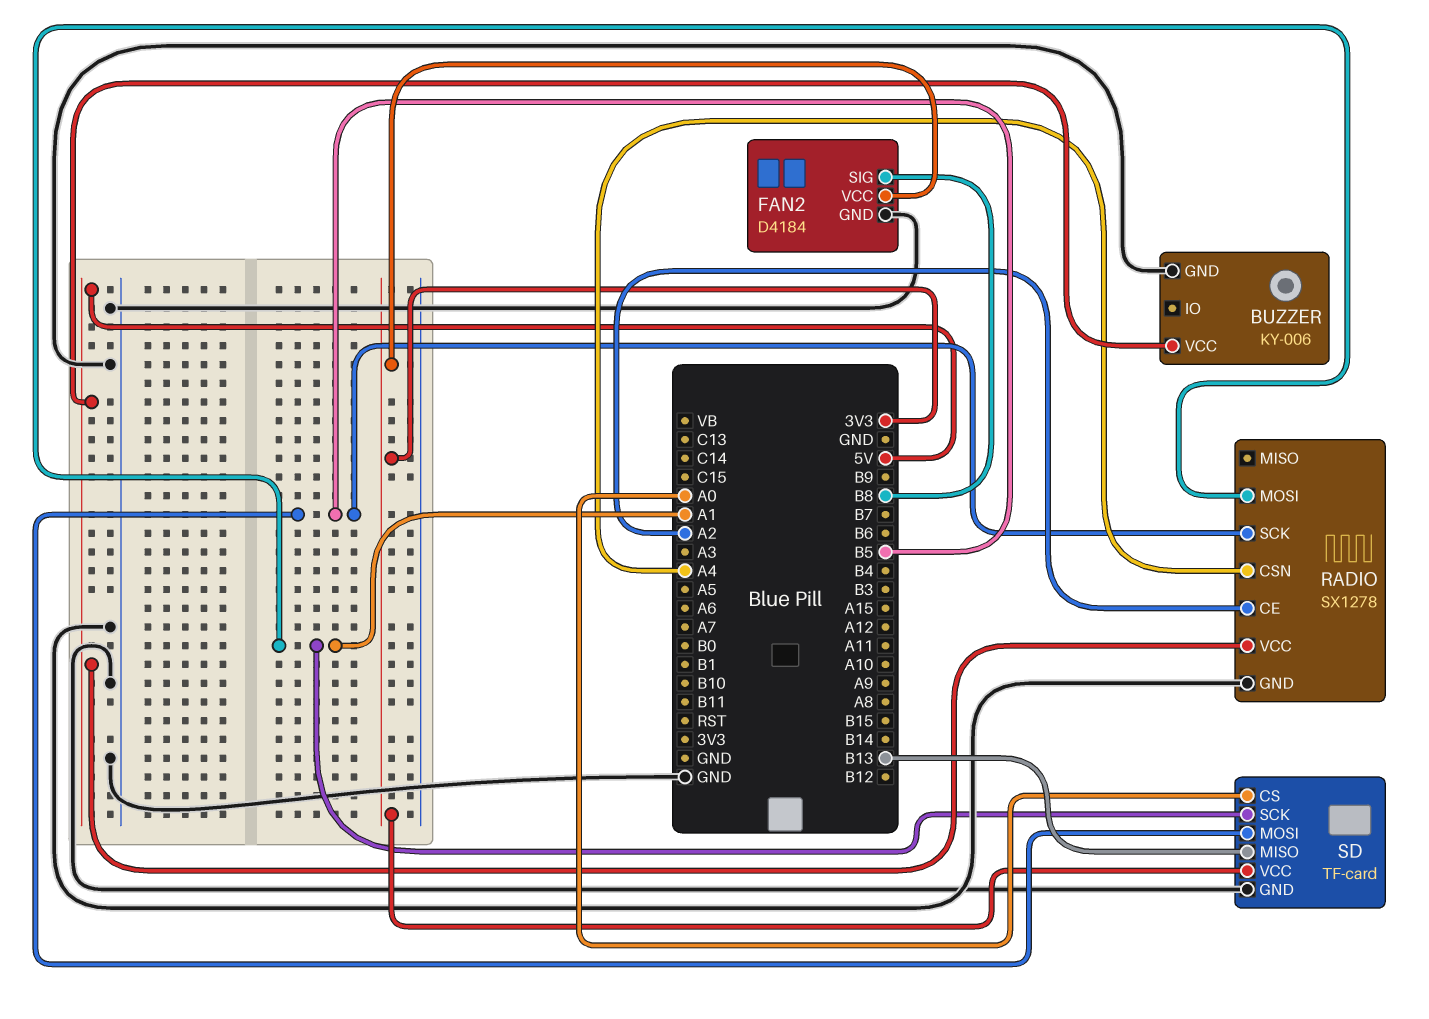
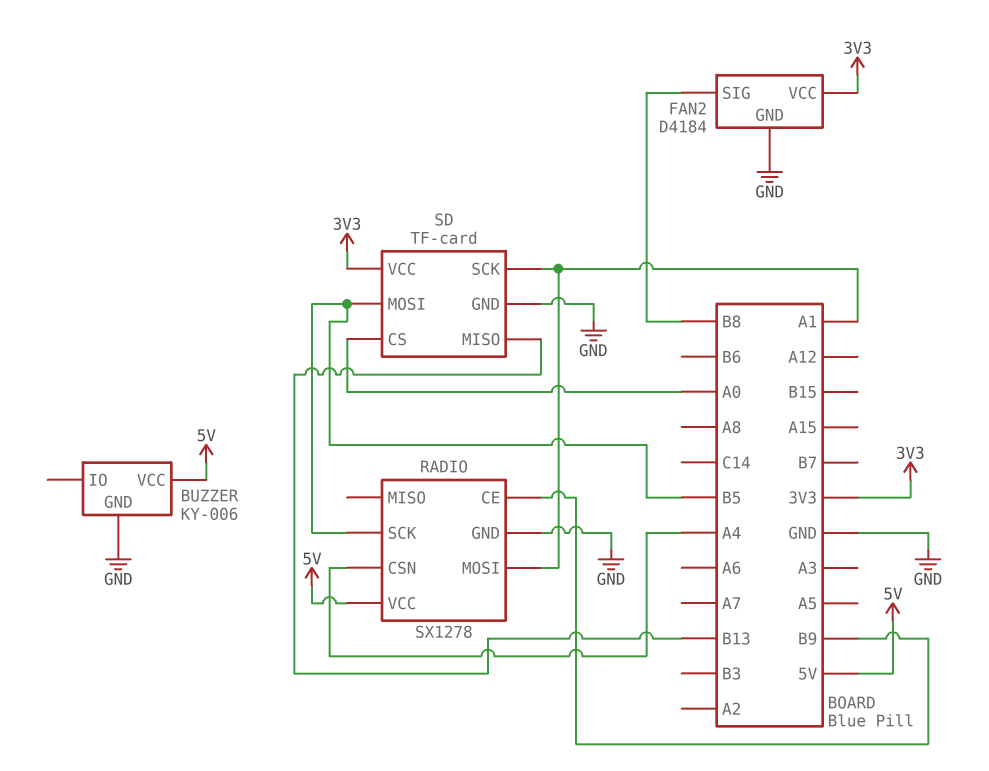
RADIO pin CE: A2 -> B9

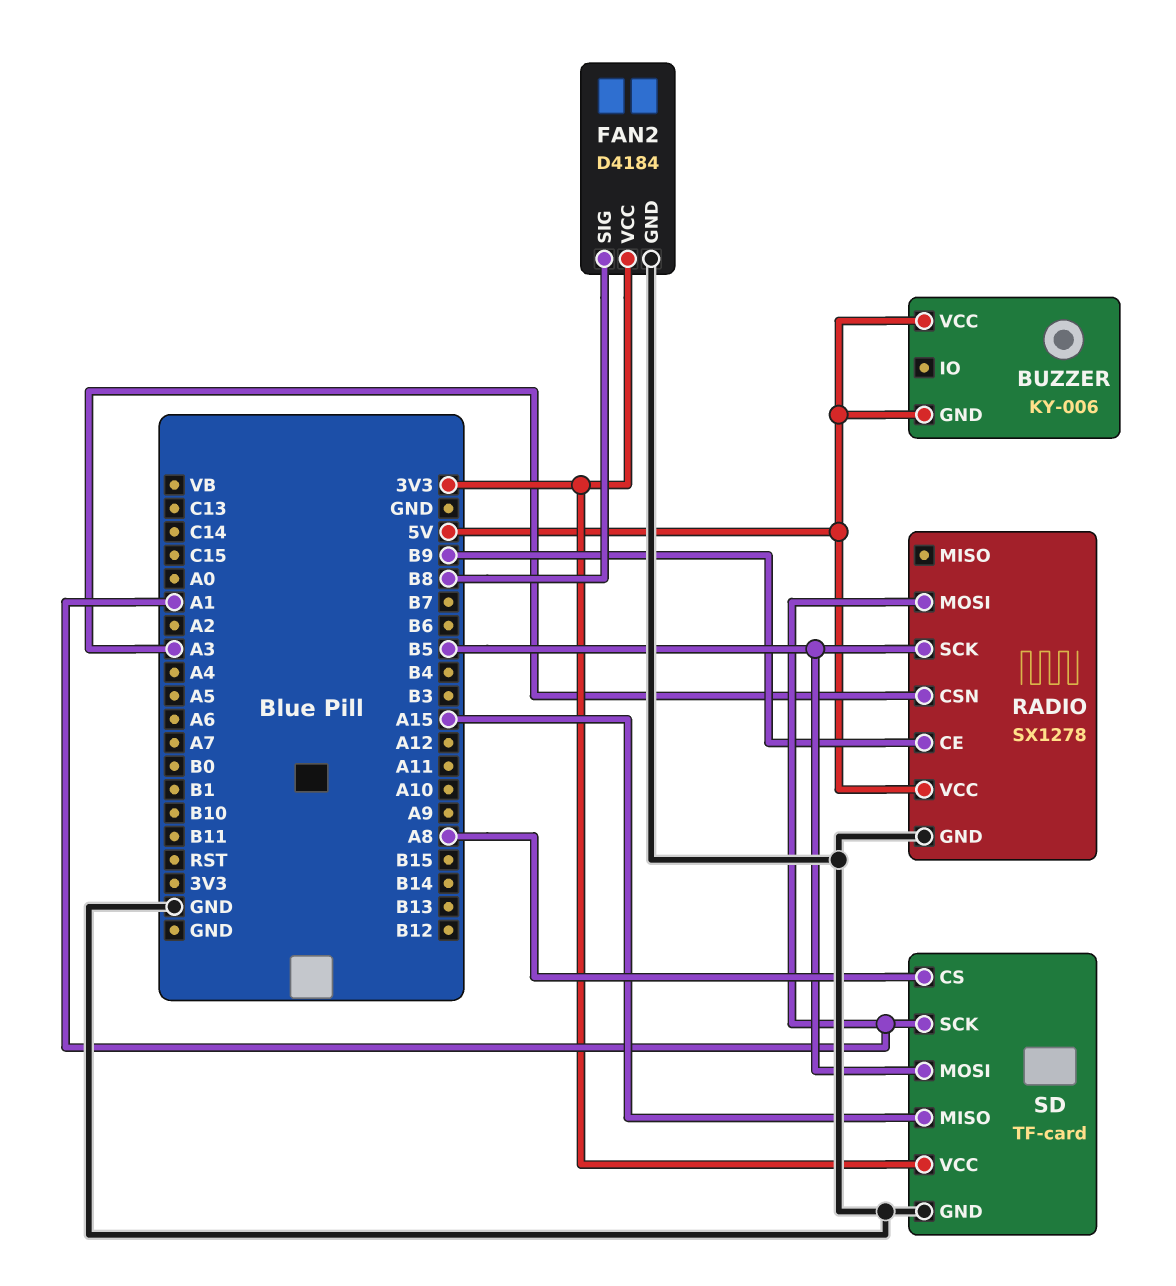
BUZZER pin GND: GND -> 5V
RADIO pin CSN: A4 -> A3
SD pin CS: A0 -> A8
SD pin MISO: B13 -> A15

